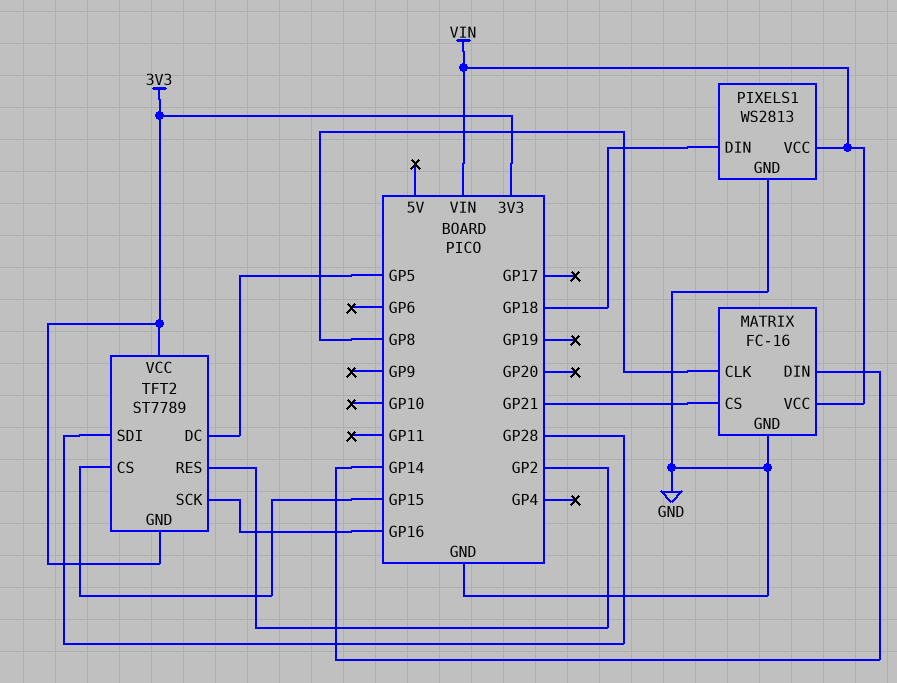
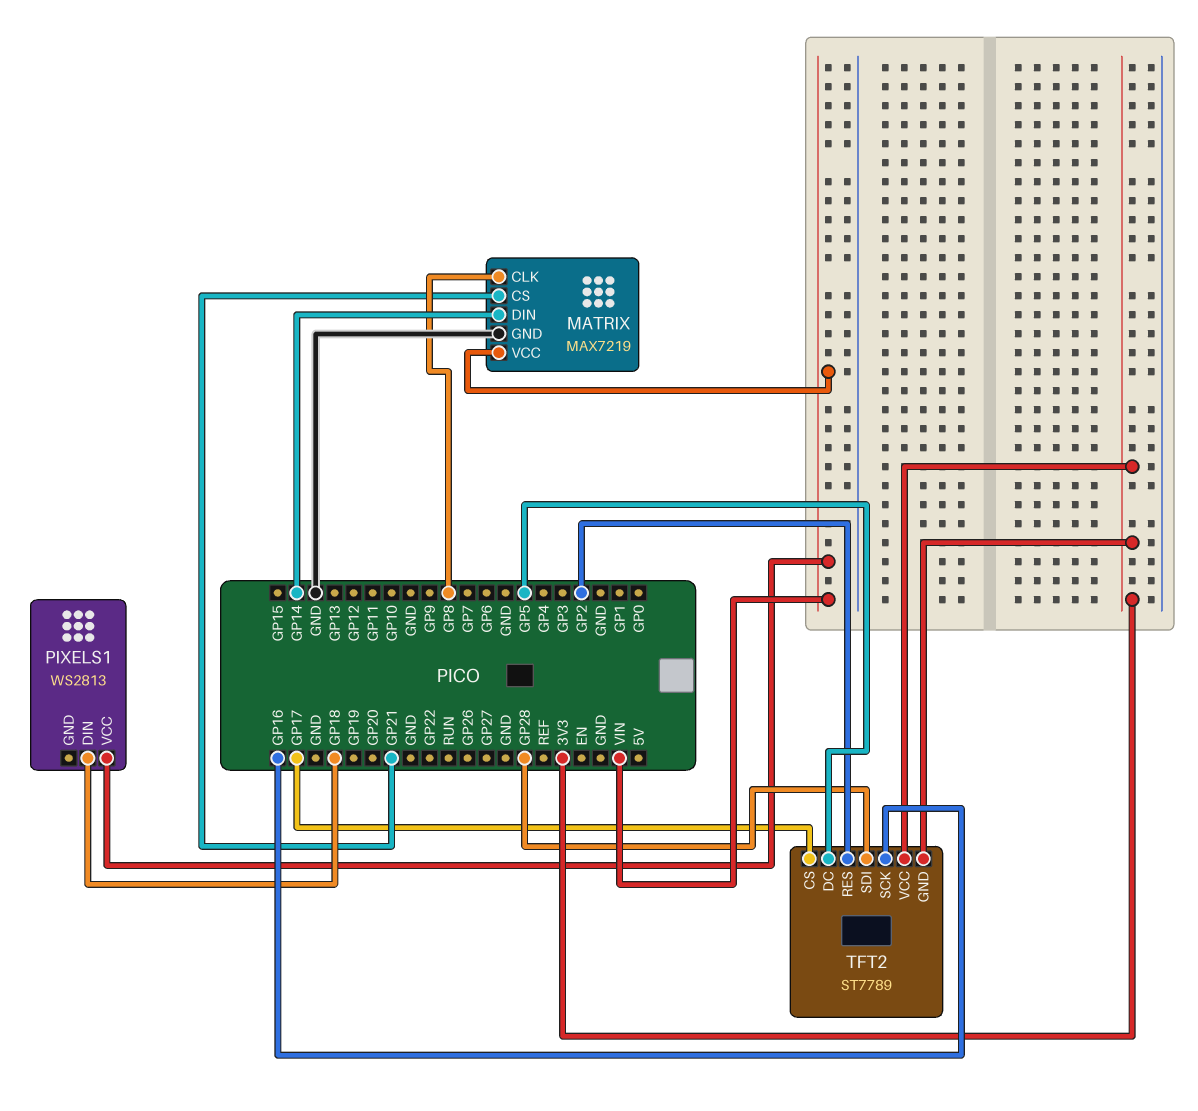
MATRIX: FC-16 -> MAX7219
PIXELS1 pin GND: GND -> none
TFT2 pin CS: GP15 -> GP17

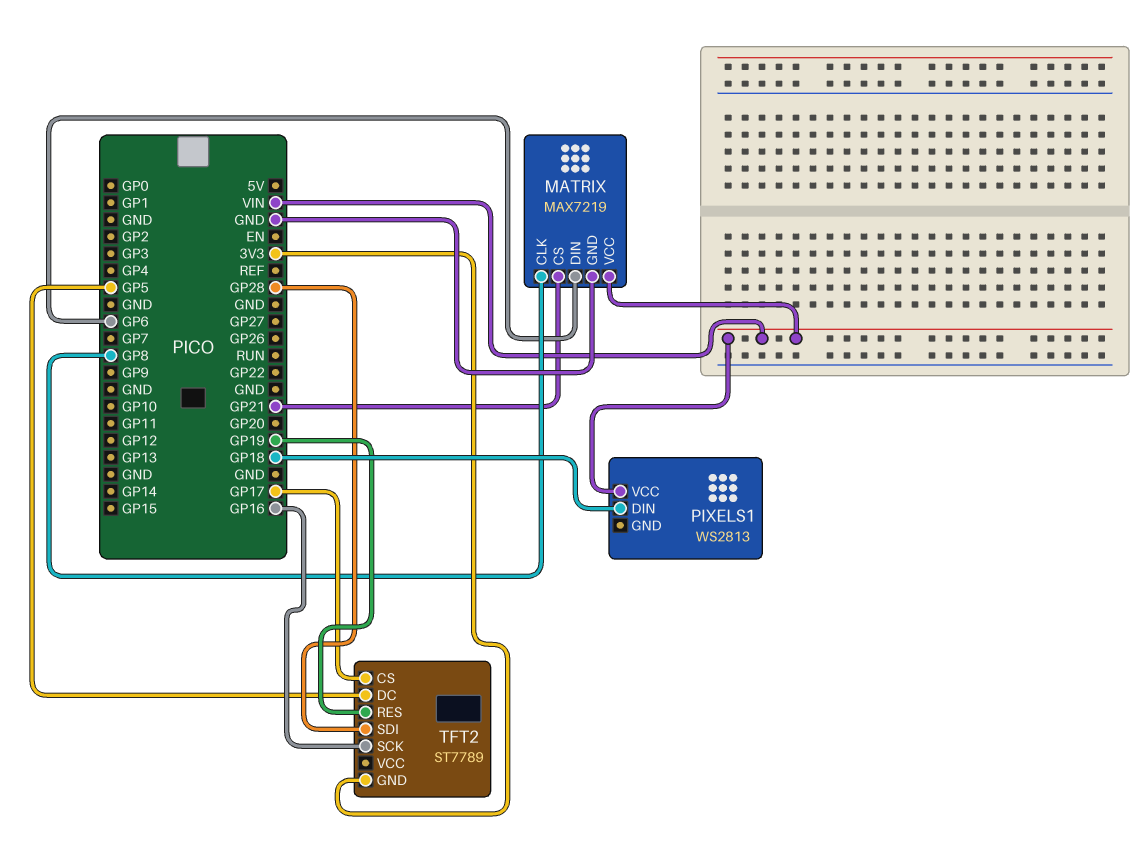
MATRIX pin DIN: GP14 -> GP6
TFT2 pin RES: GP2 -> GP19
TFT2 pin VCC: 3V3 -> none

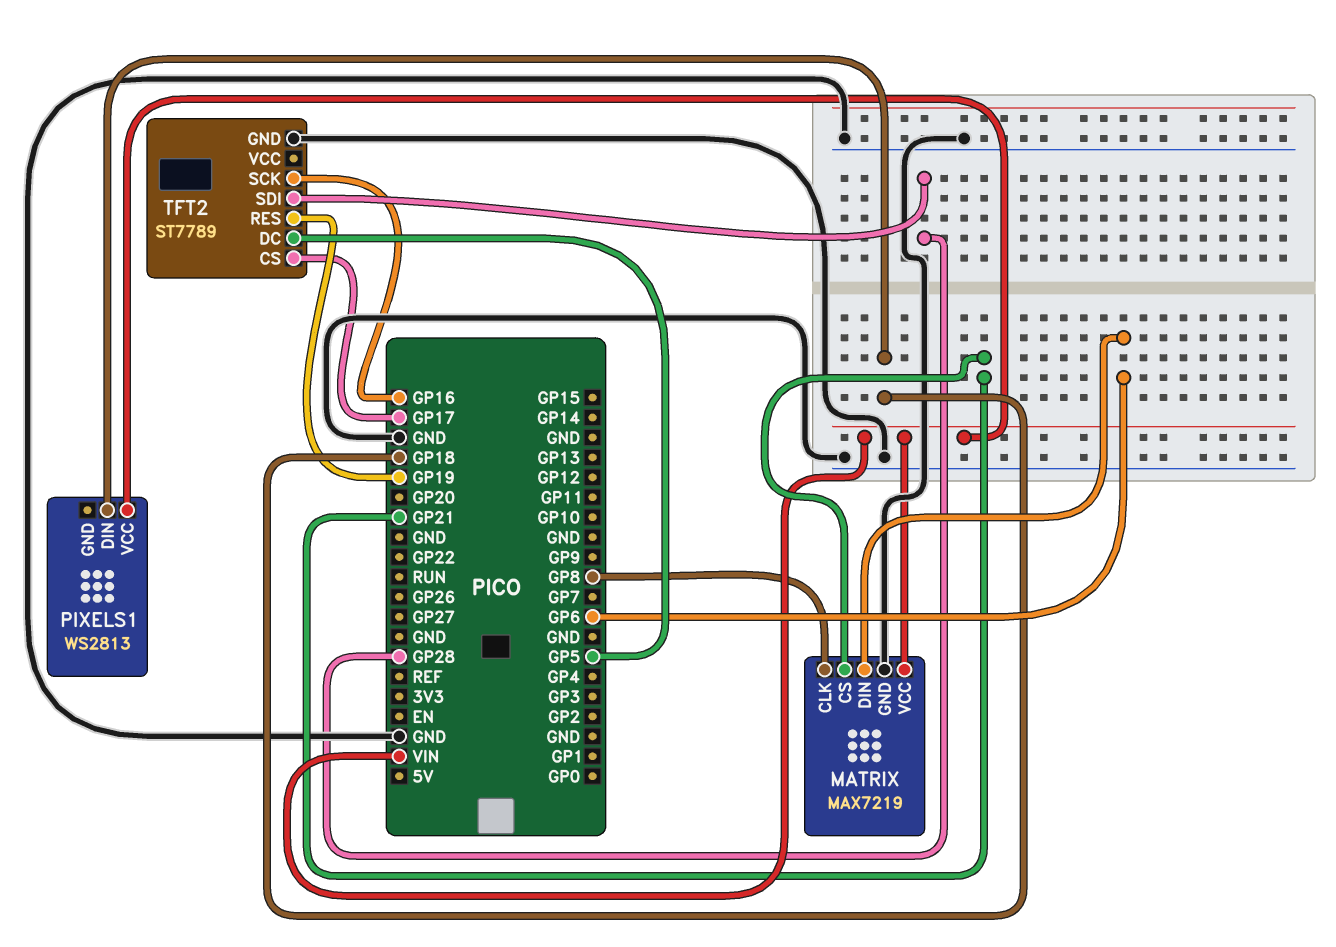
TFT2 pin GND: 3V3 -> GND

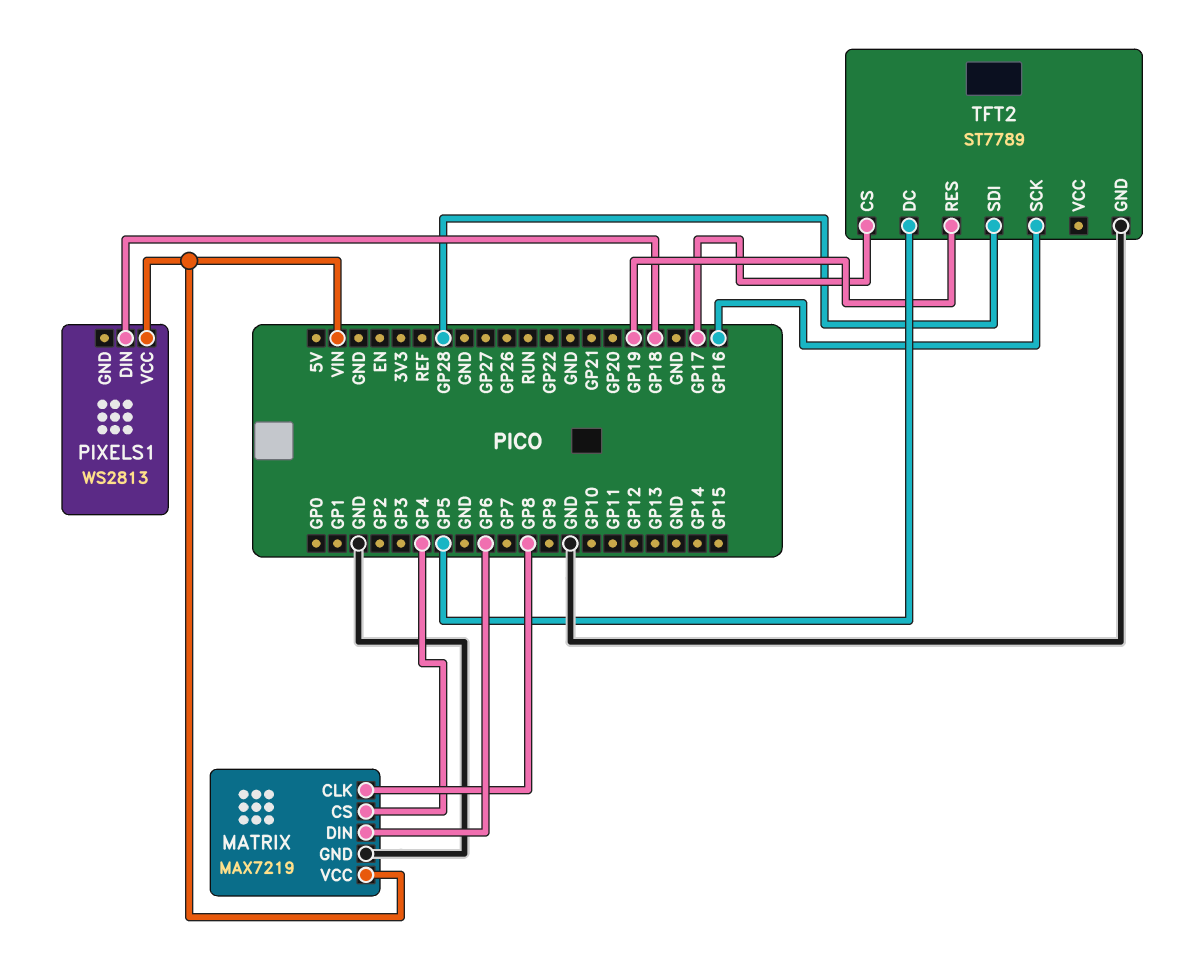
MATRIX pin CS: GP21 -> GP4

